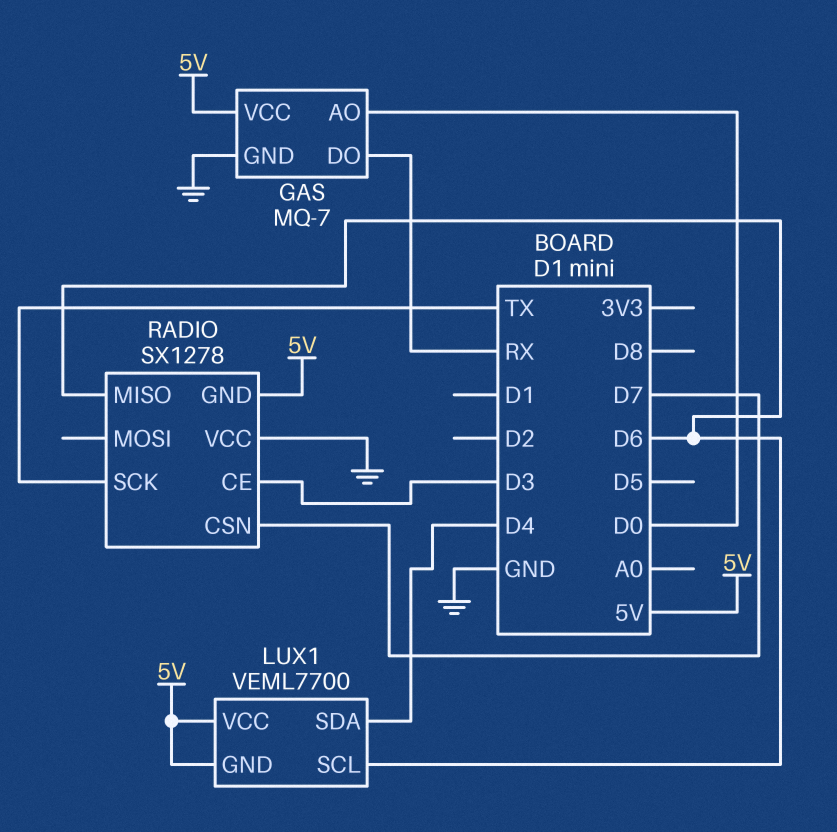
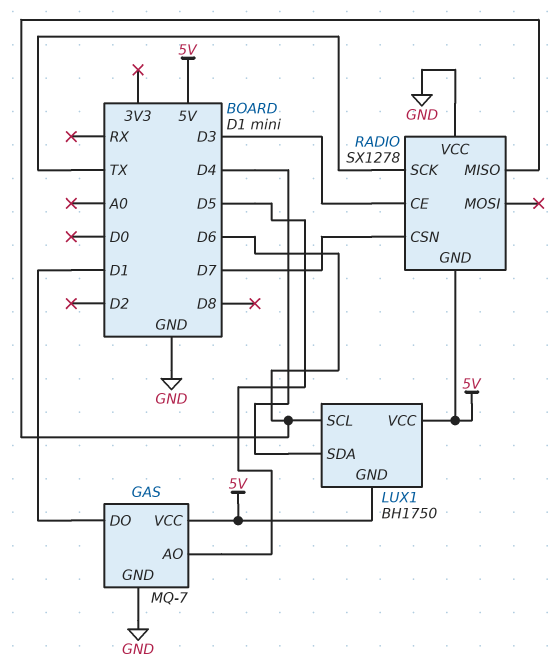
GAS pin AO: D0 -> D5
GAS pin DO: RX -> D1
LUX1: VEML7700 -> BH1750

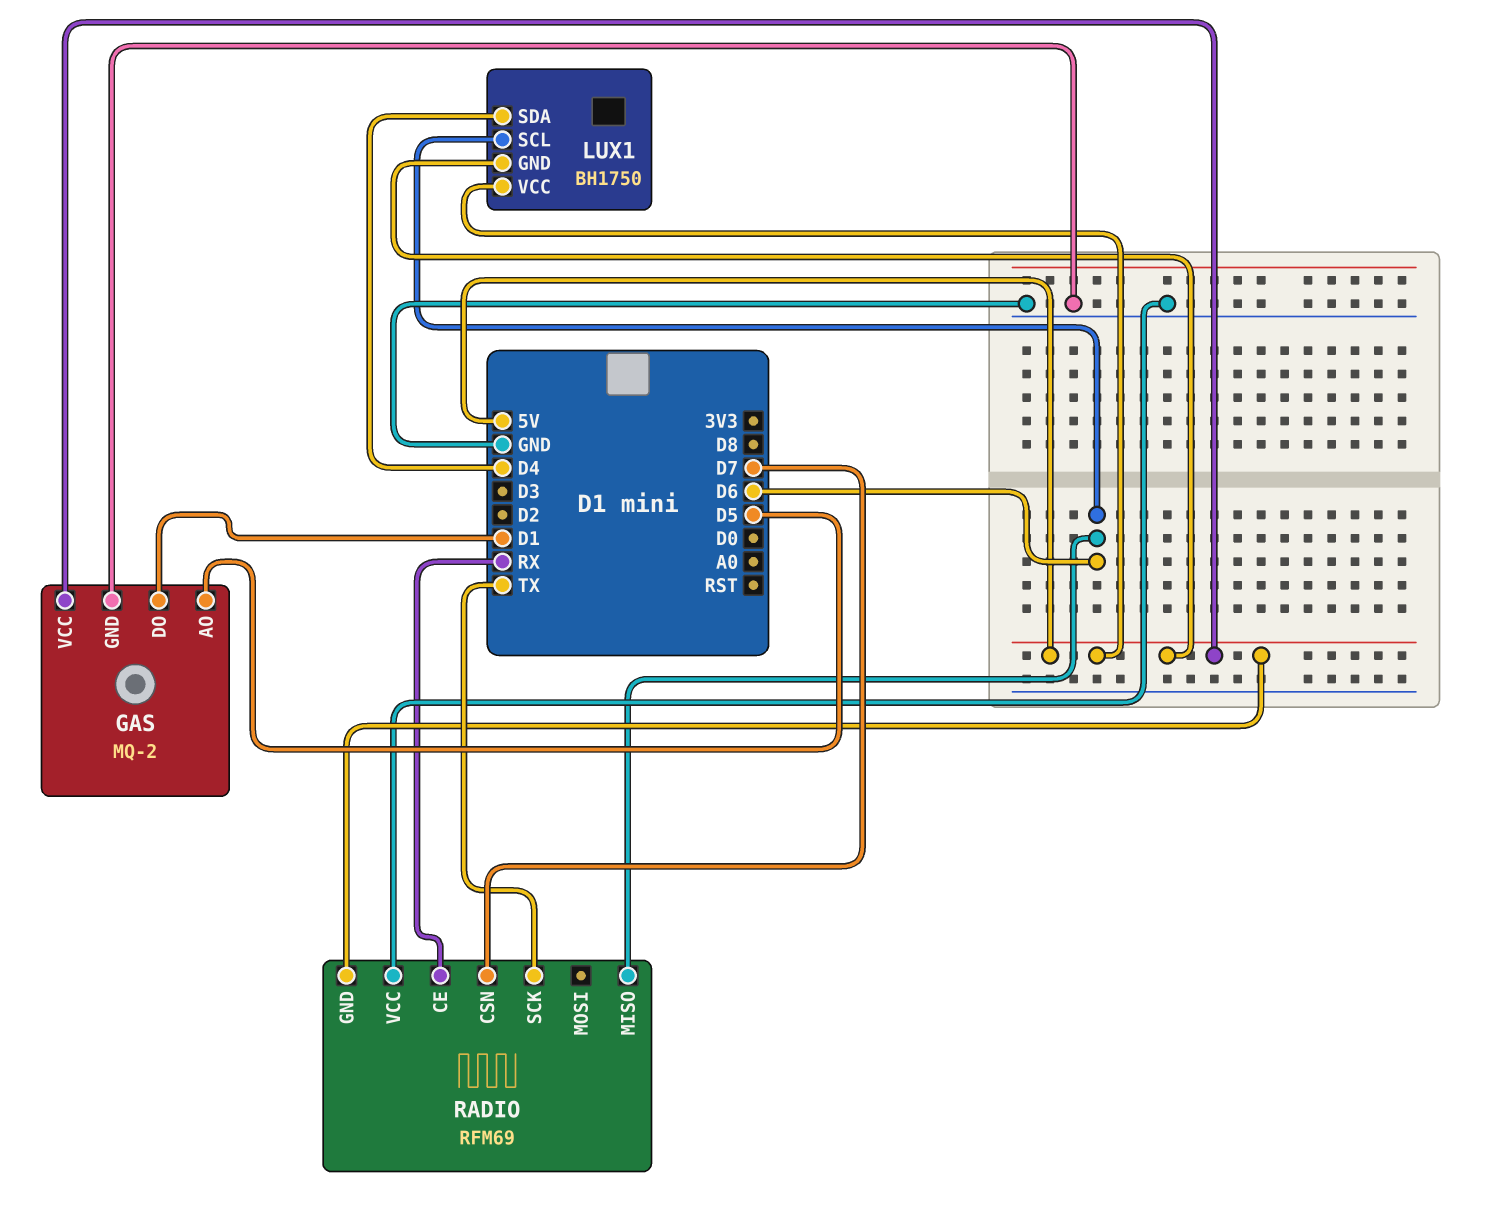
GAS: MQ-7 -> MQ-2
RADIO: SX1278 -> RFM69
RADIO pin CE: D3 -> RX

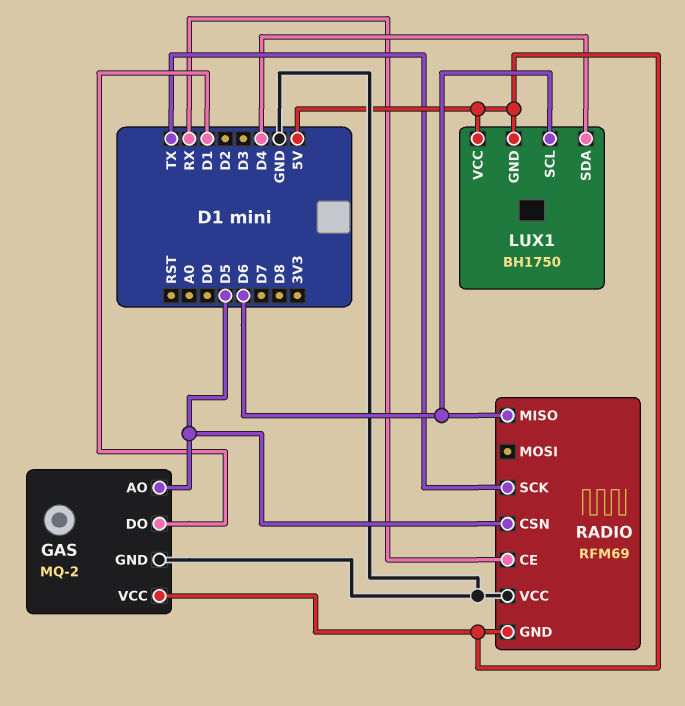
RADIO pin CSN: D7 -> D5

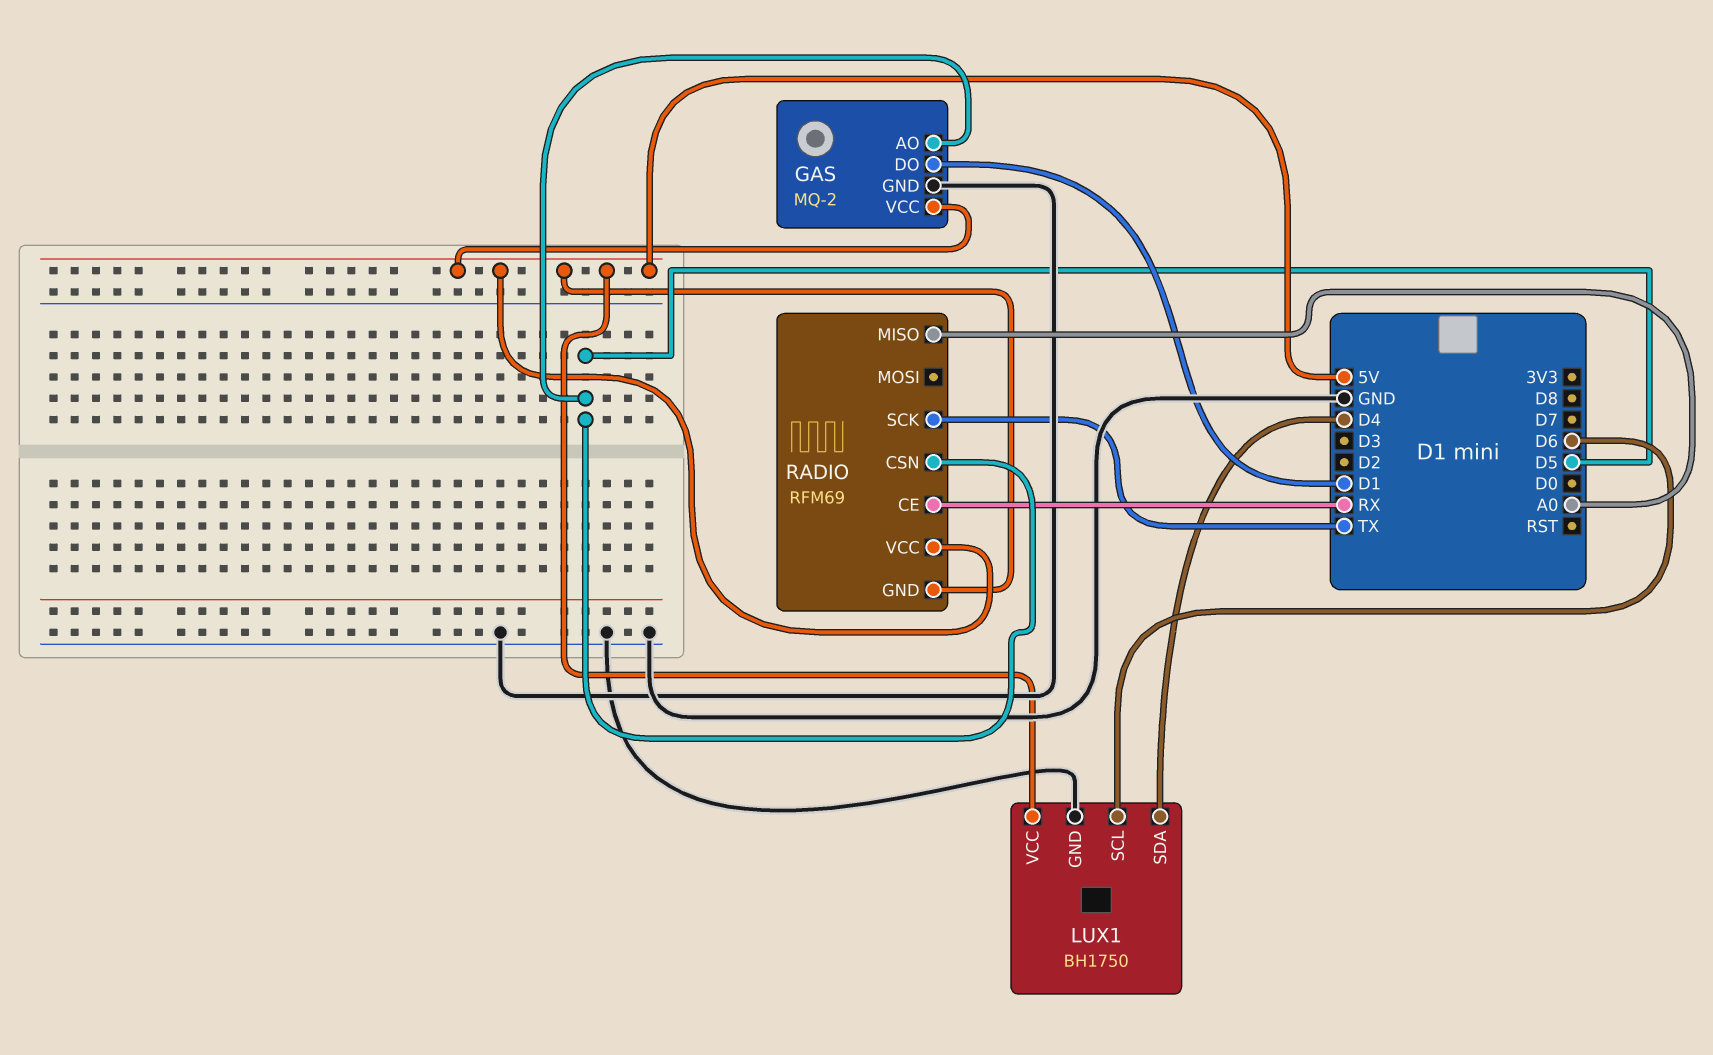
LUX1 pin GND: 5V -> GND
RADIO pin MISO: D6 -> A0
RADIO pin VCC: GND -> 5V

